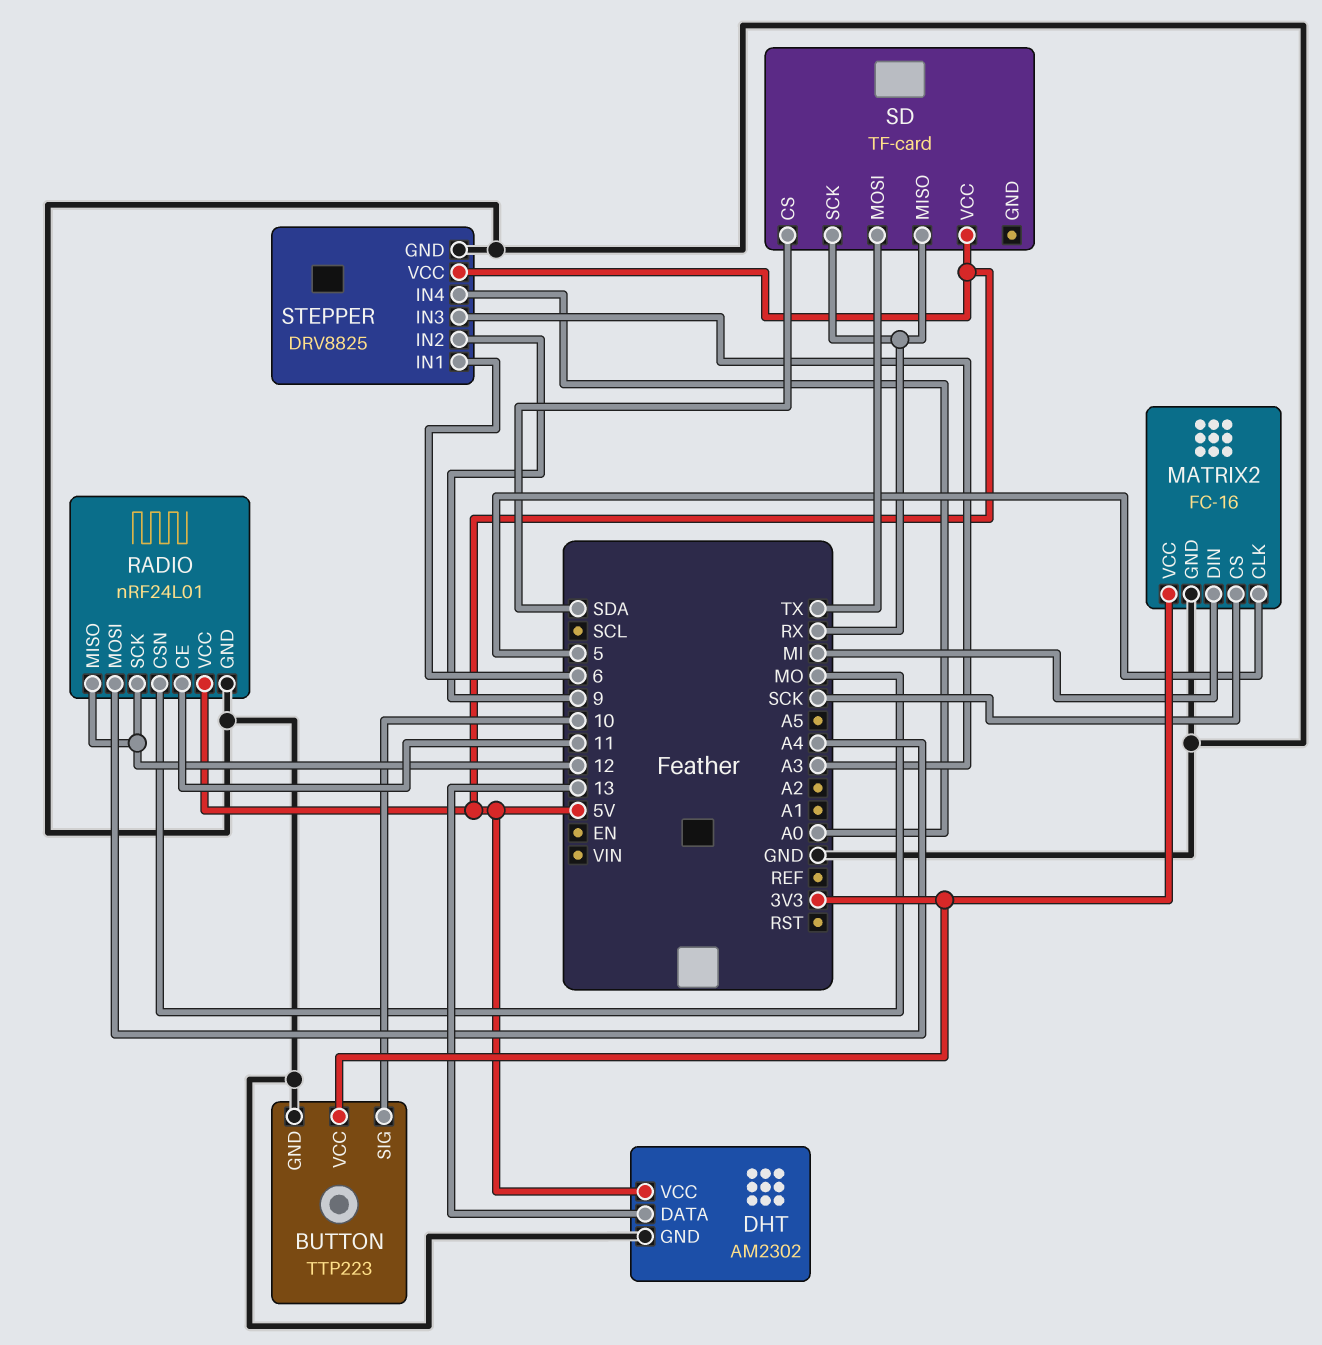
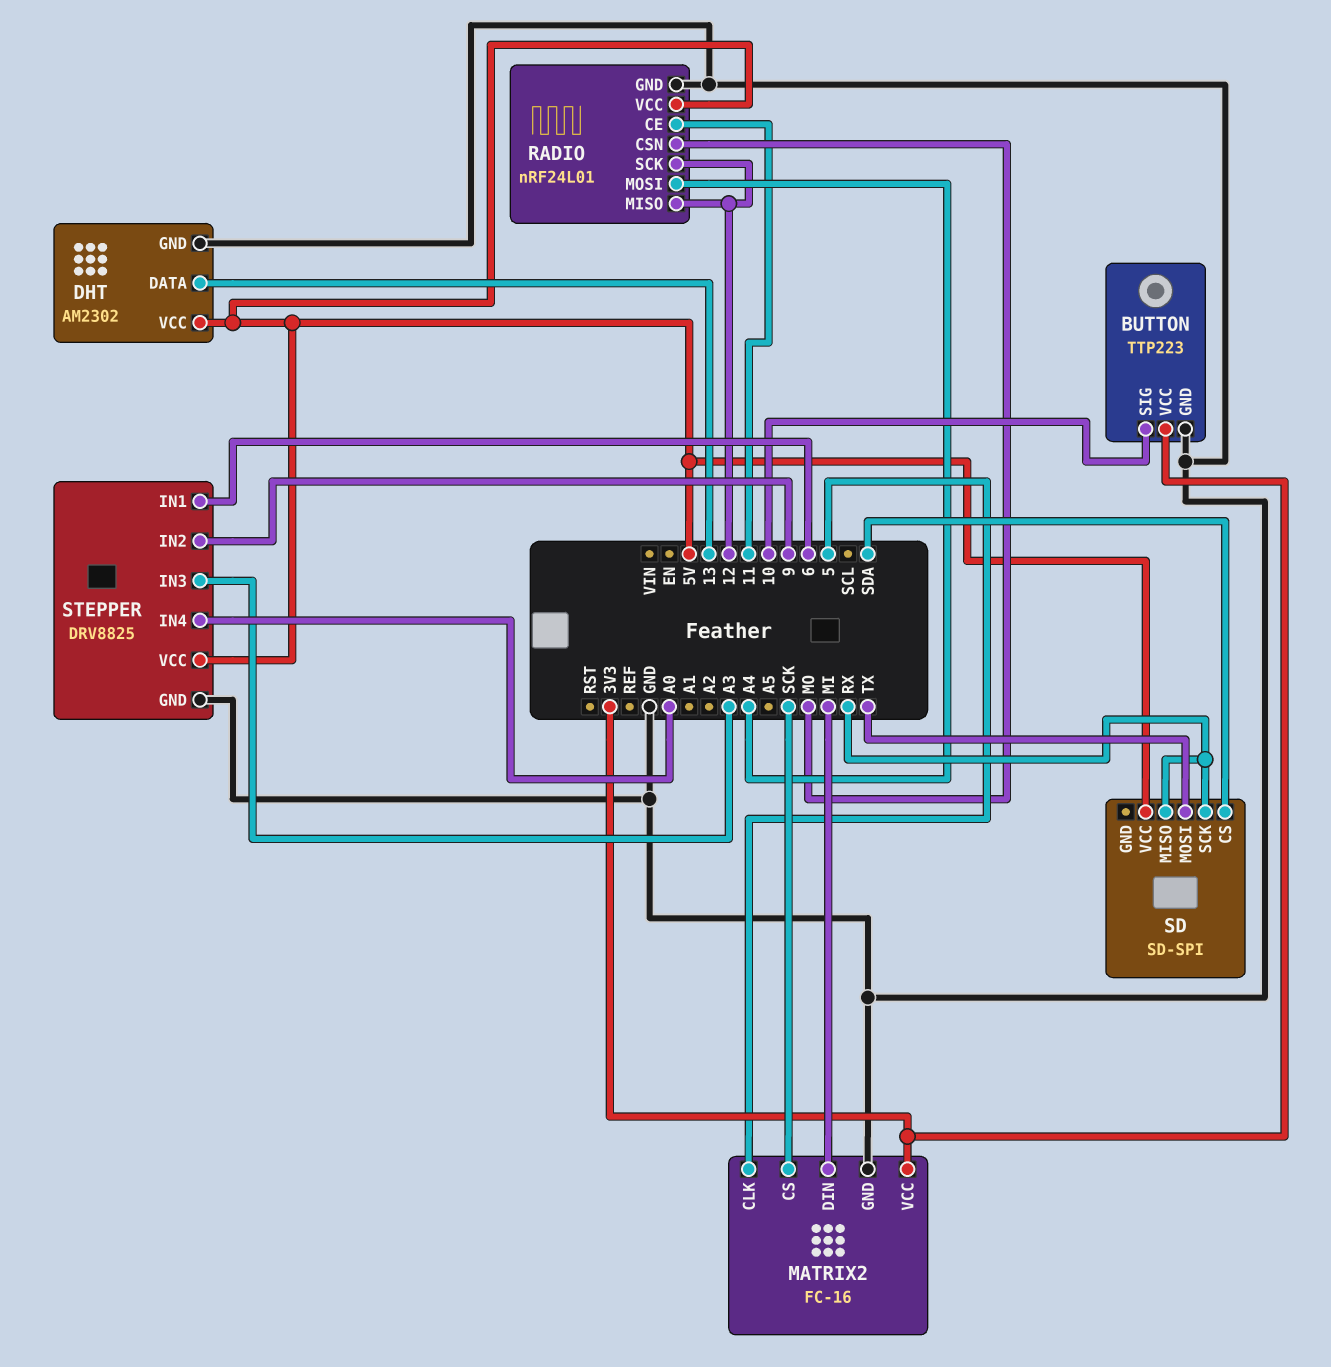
SD: TF-card -> SD-SPI

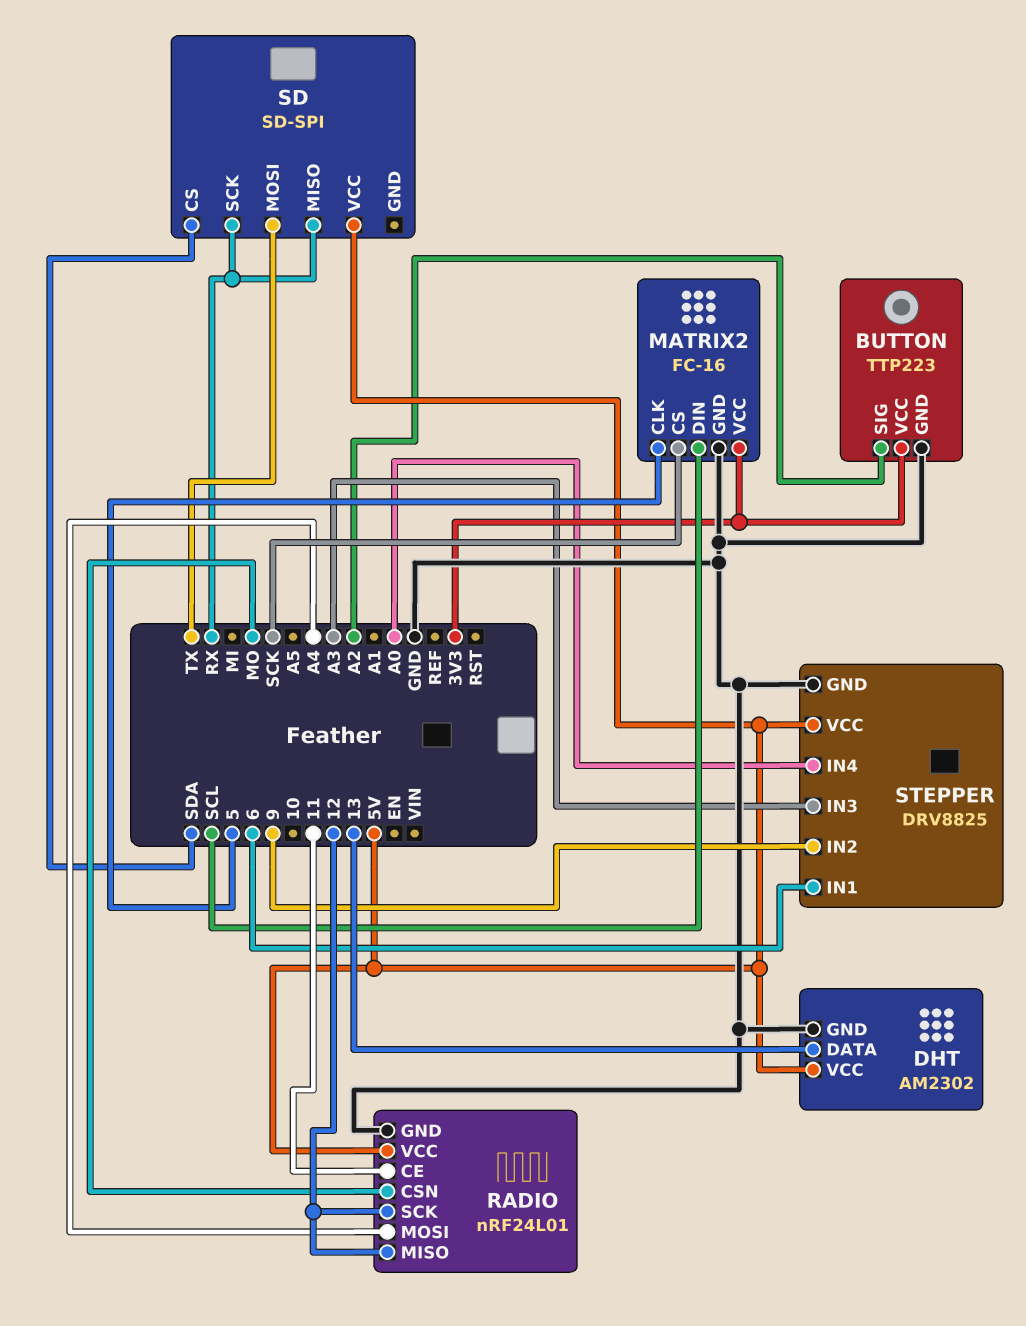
BUTTON pin SIG: 10 -> A2
MATRIX2 pin DIN: MI -> SCL

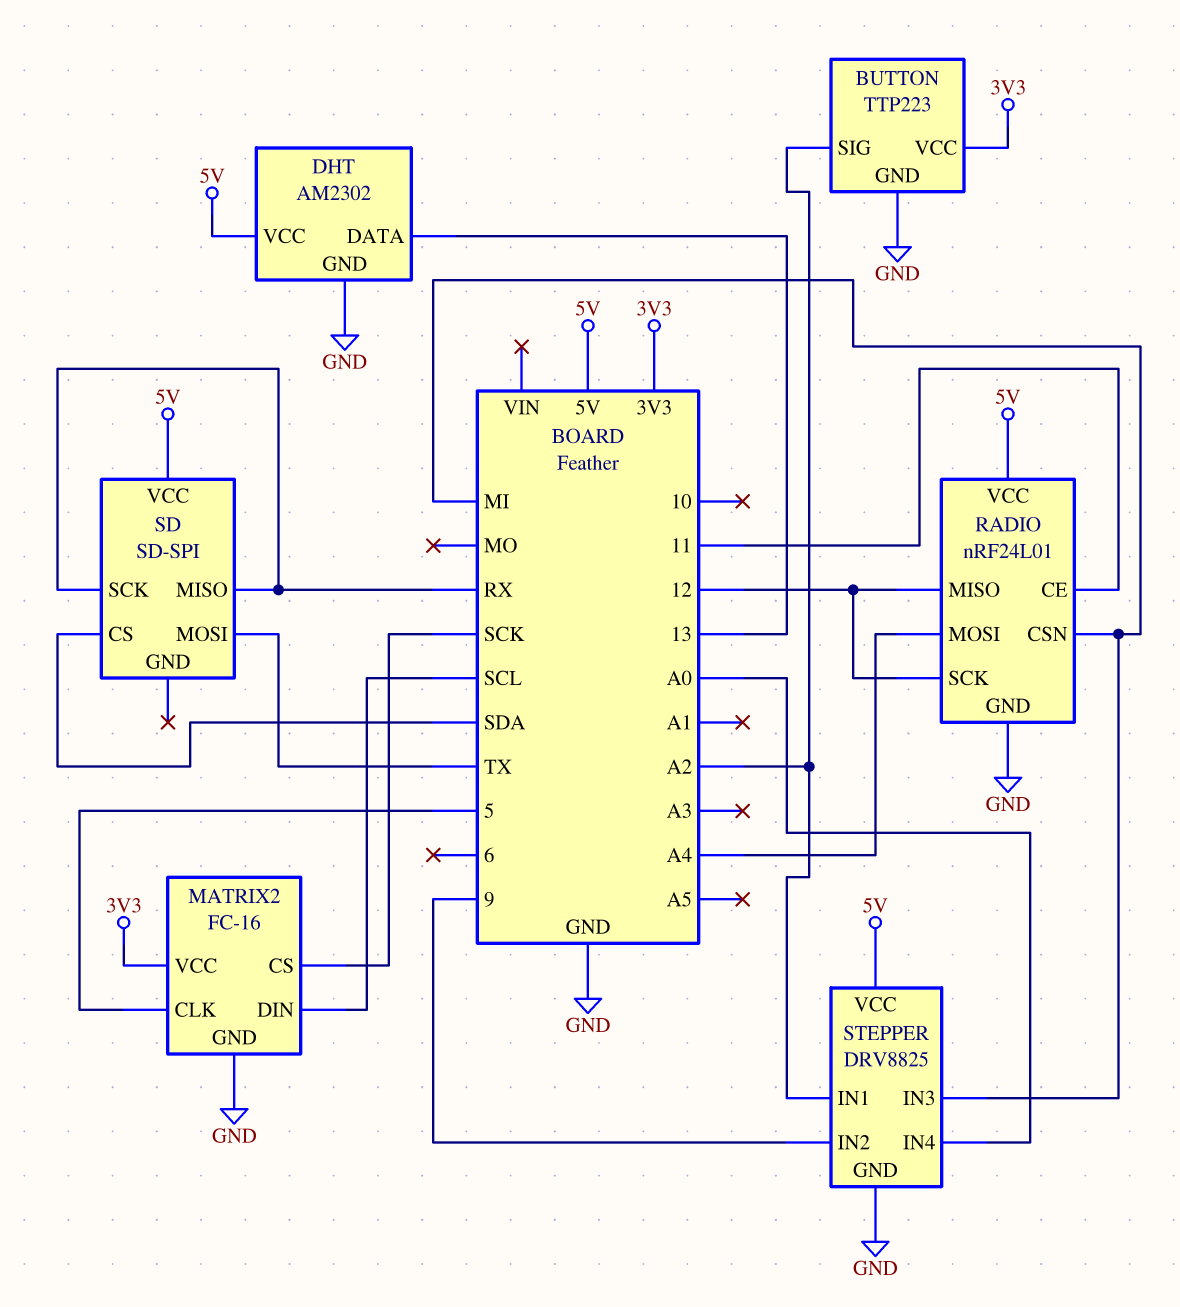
RADIO pin CSN: MO -> MI
STEPPER pin IN1: 6 -> A2
STEPPER pin IN3: A3 -> MI

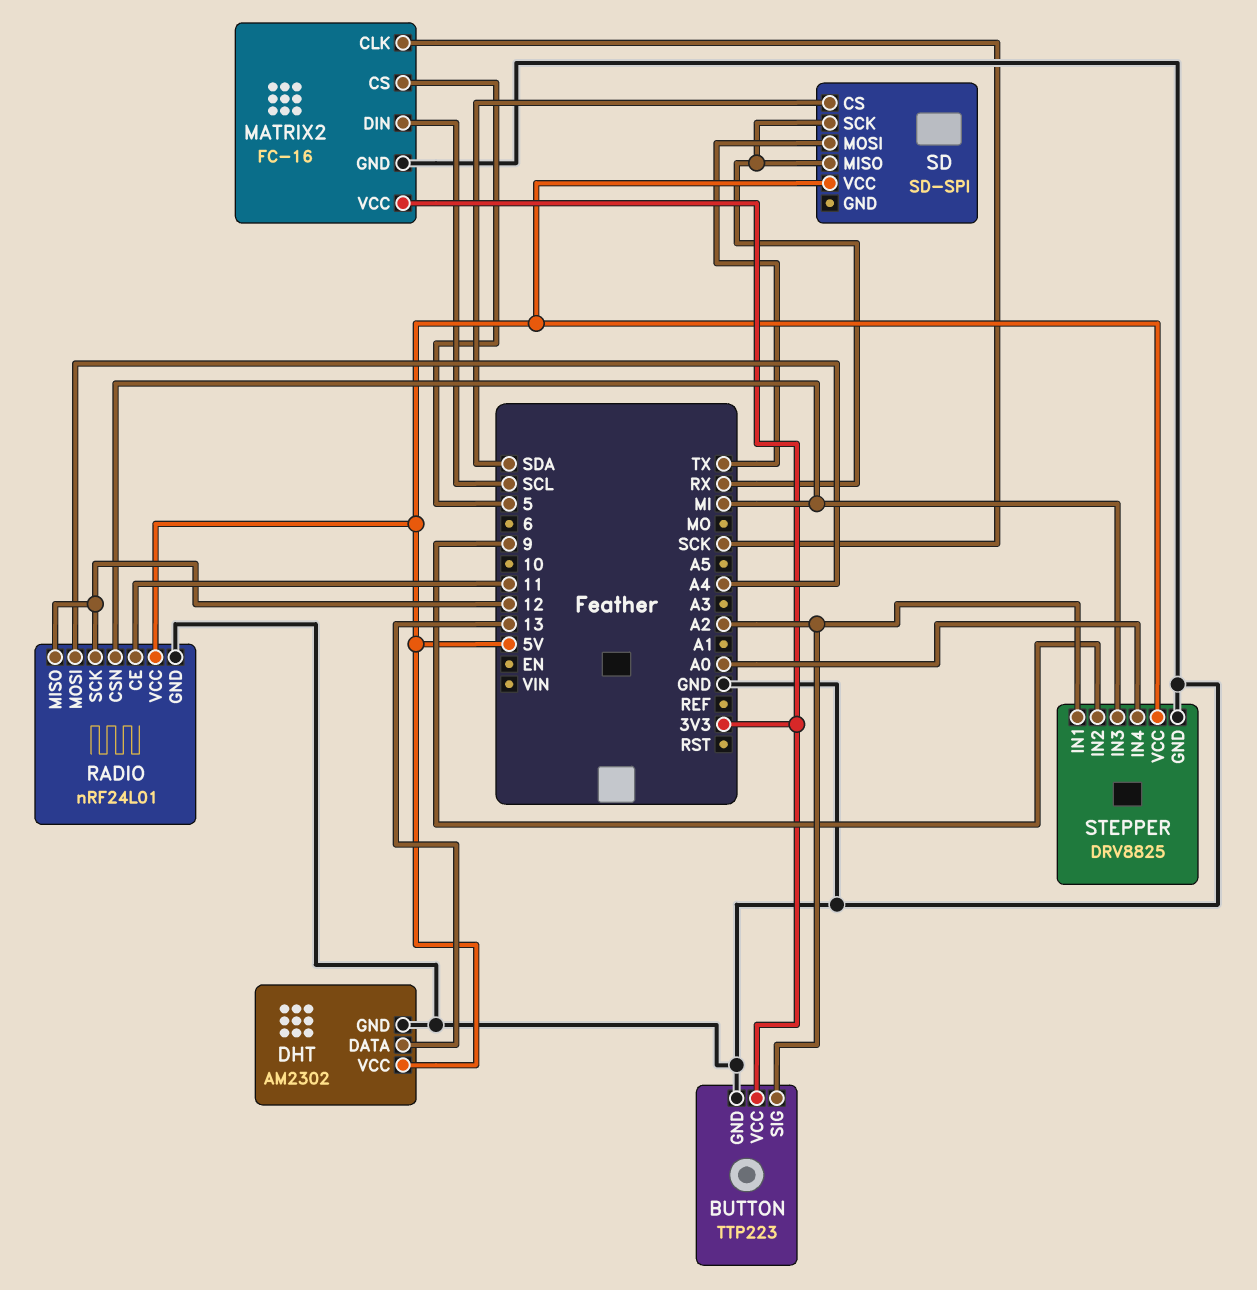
MATRIX2 pin CLK: 5 -> SCK
MATRIX2 pin CS: SCK -> 5

